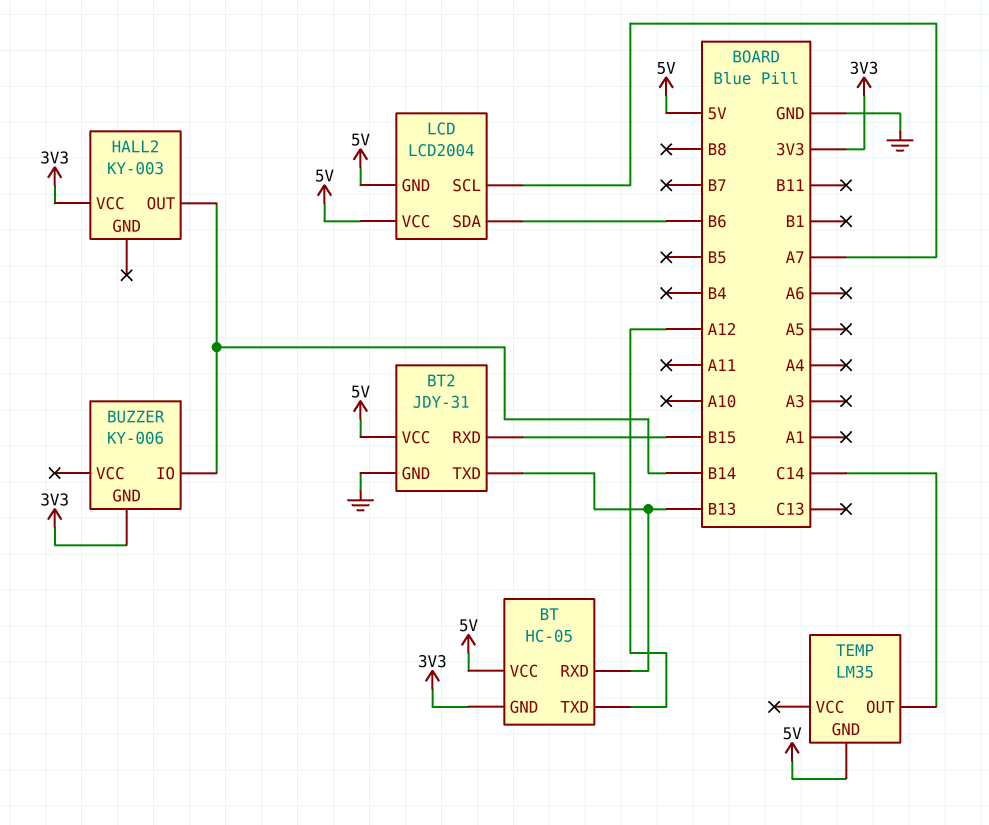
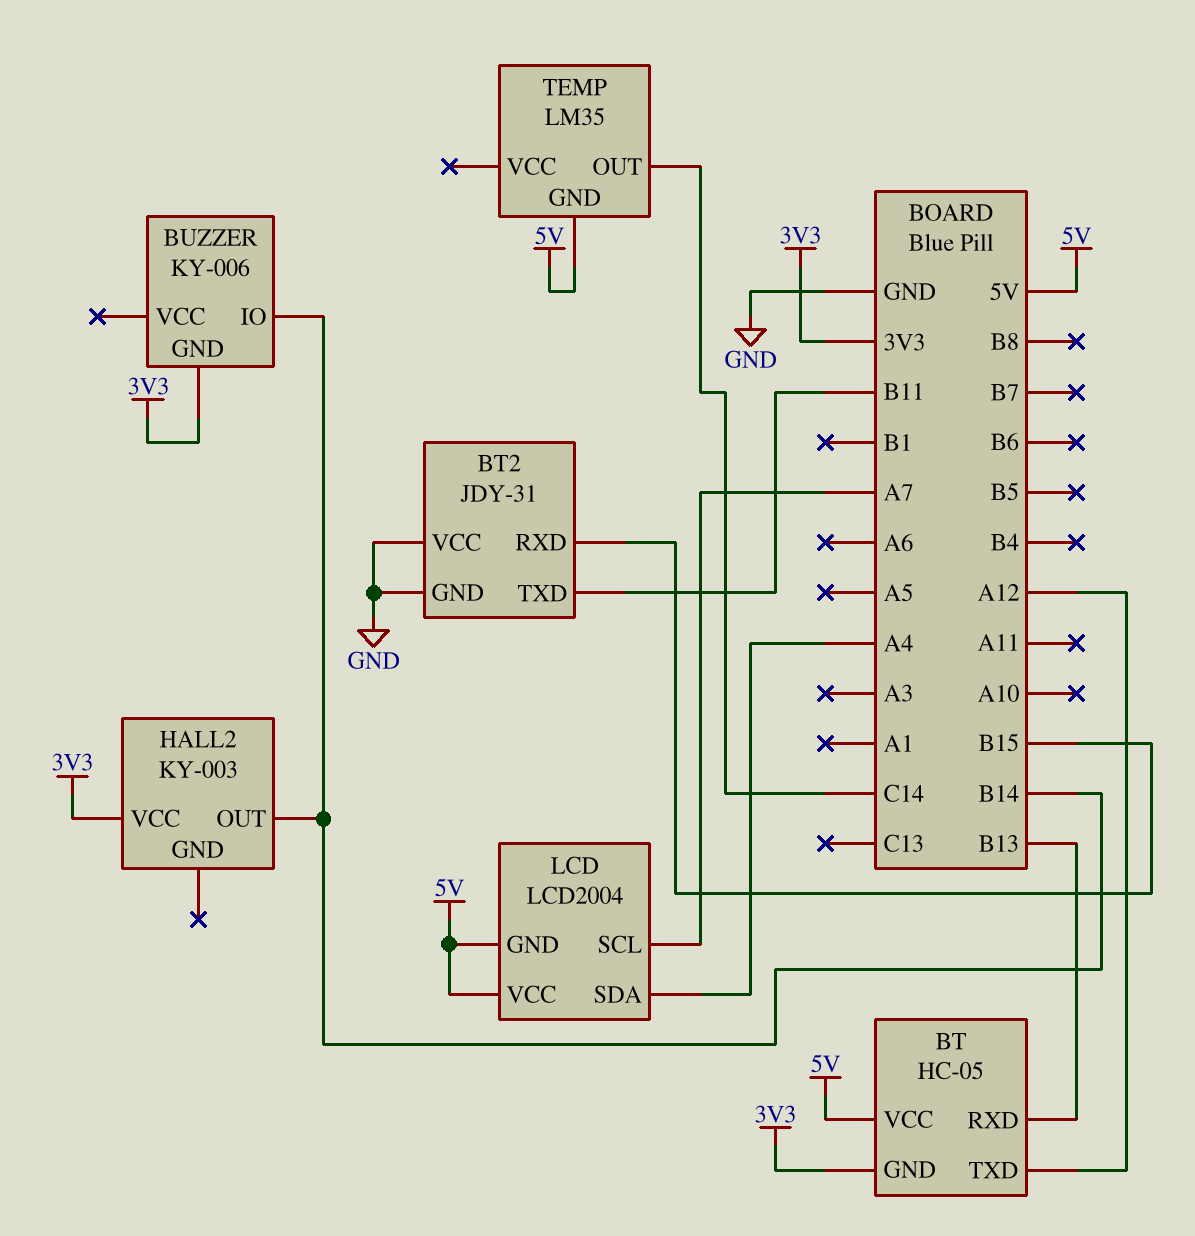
BT2 pin TXD: B13 -> B11
BT2 pin VCC: 5V -> GND
LCD pin SDA: B6 -> A4

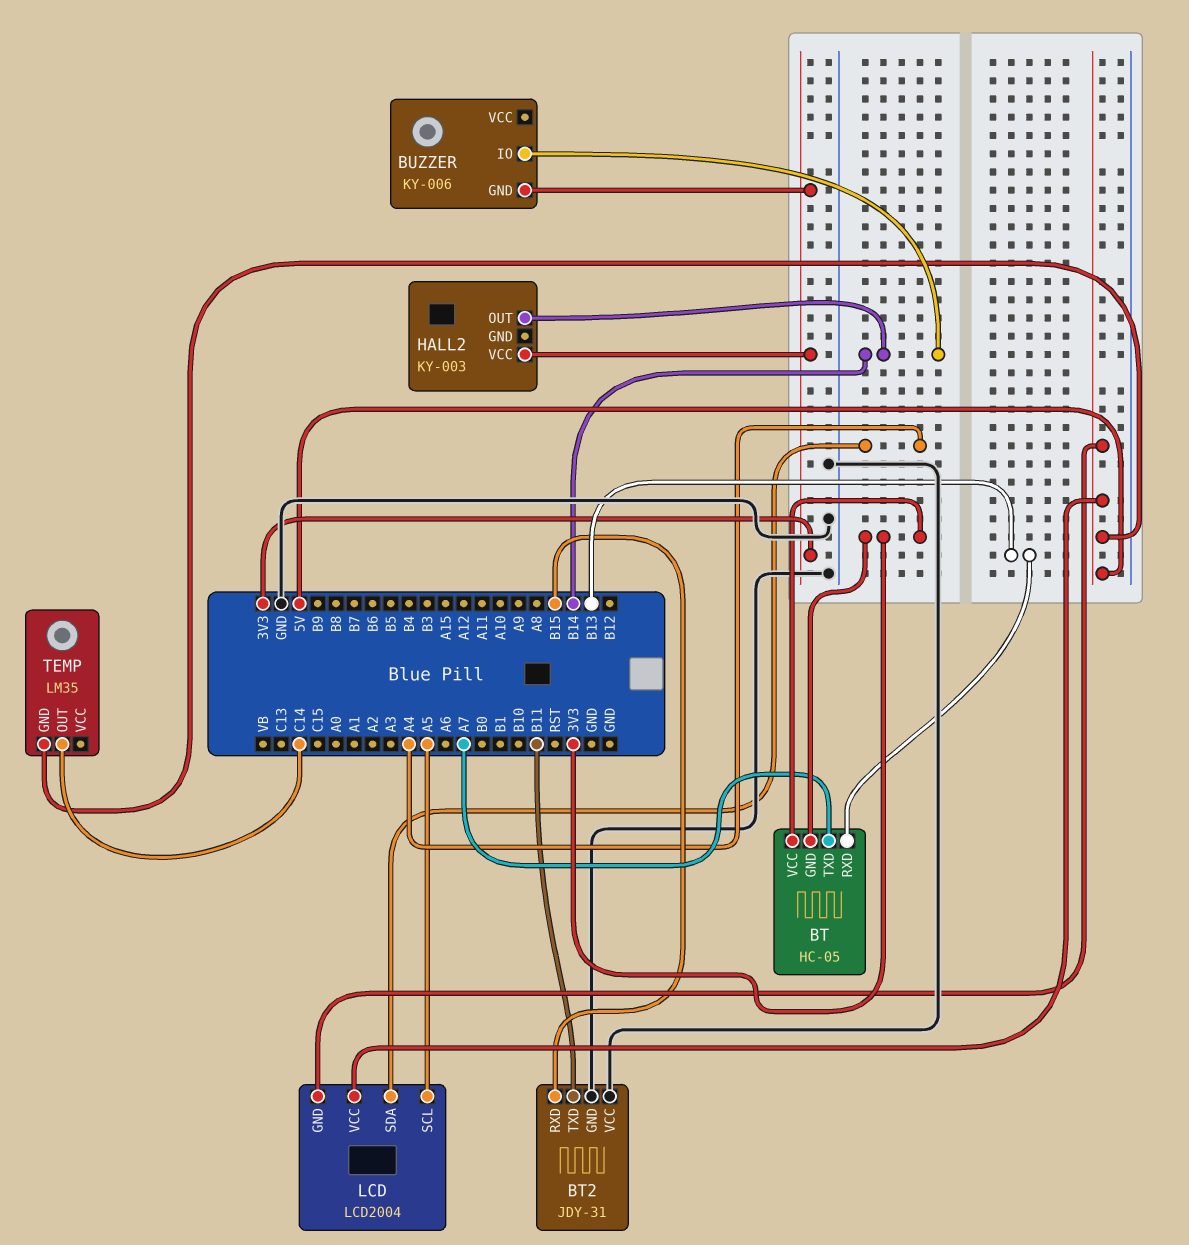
BT pin TXD: A12 -> A7
BT pin VCC: 5V -> 3V3
LCD pin SCL: A7 -> A5

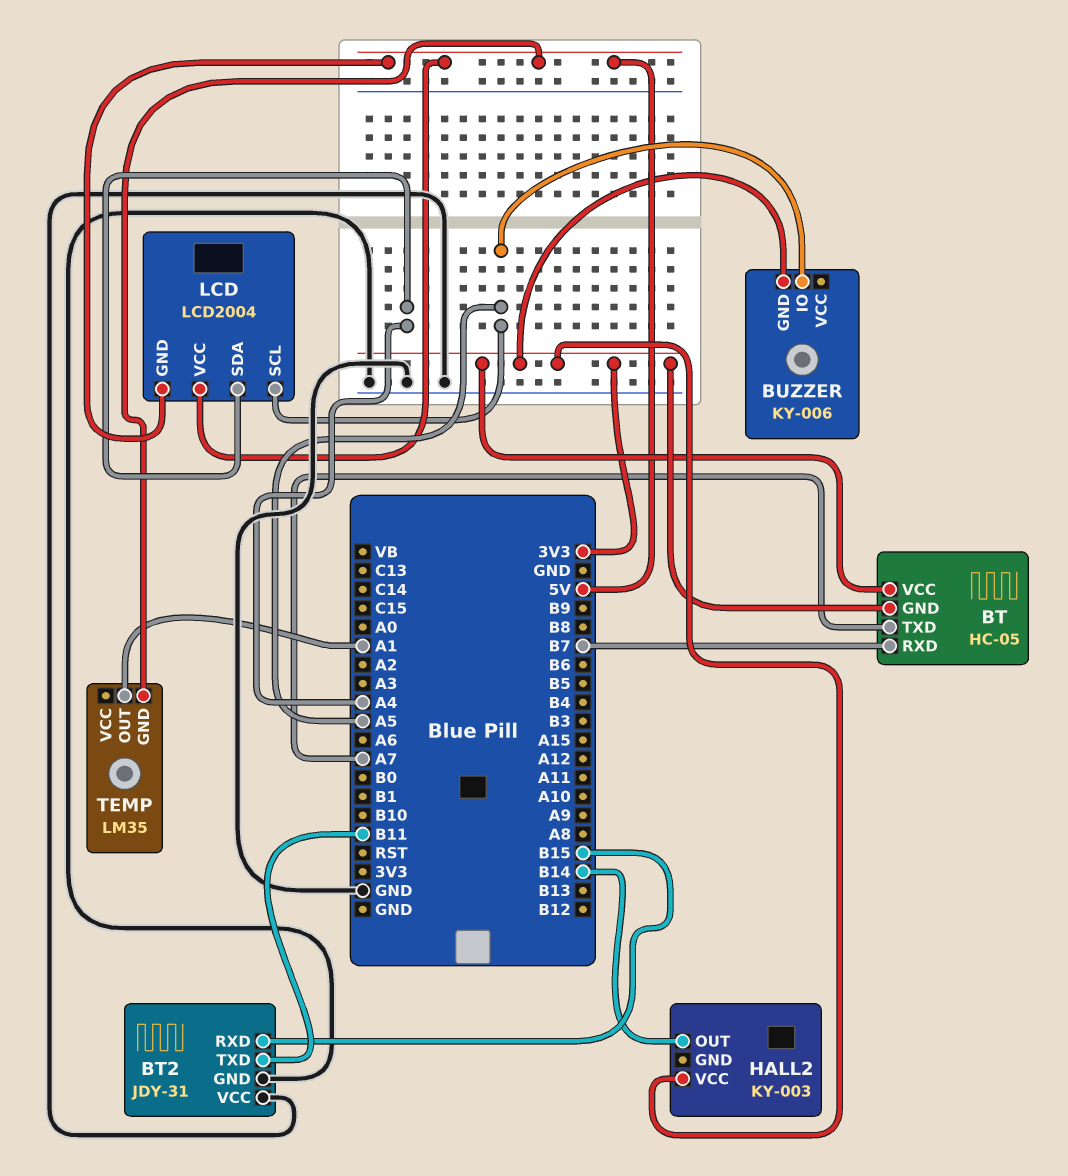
BT pin RXD: B13 -> B7
BUZZER pin IO: B14 -> A5
TEMP pin OUT: C14 -> A1

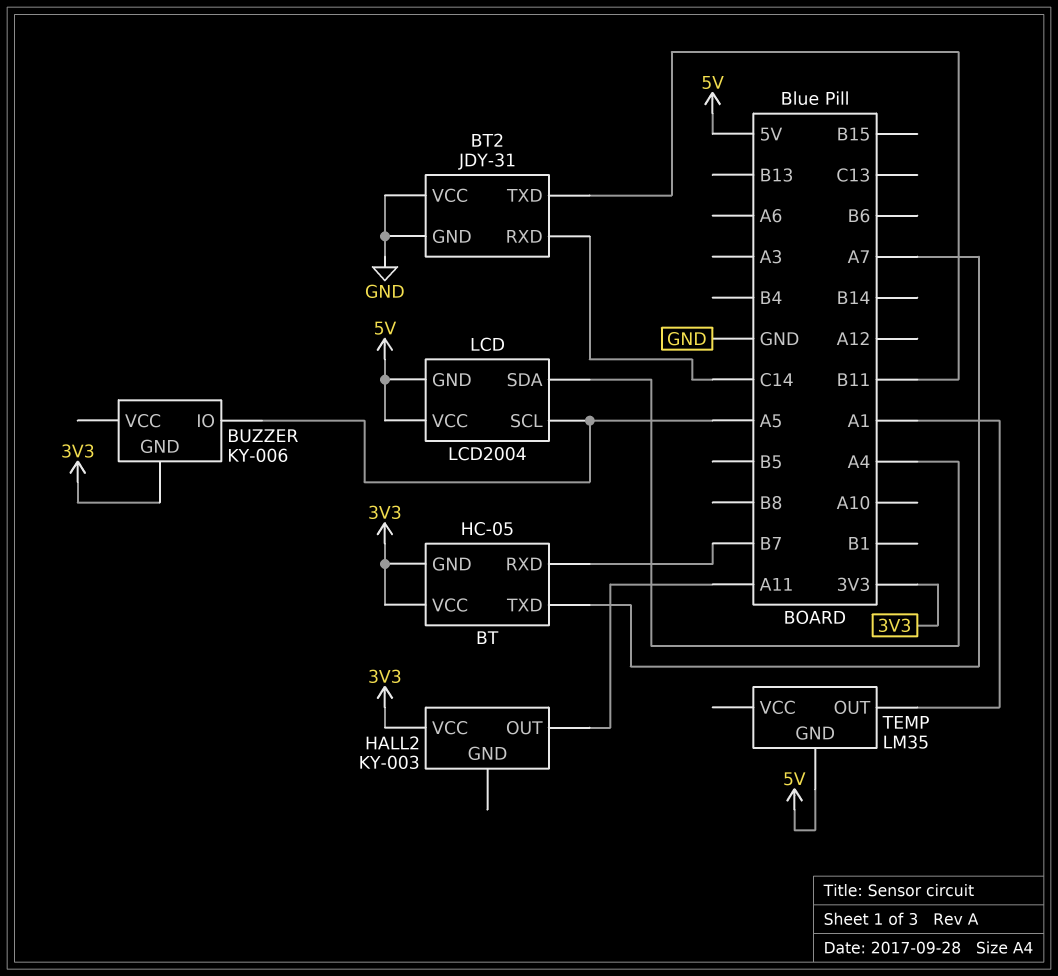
BT2 pin RXD: B15 -> C14
HALL2 pin OUT: B14 -> A11

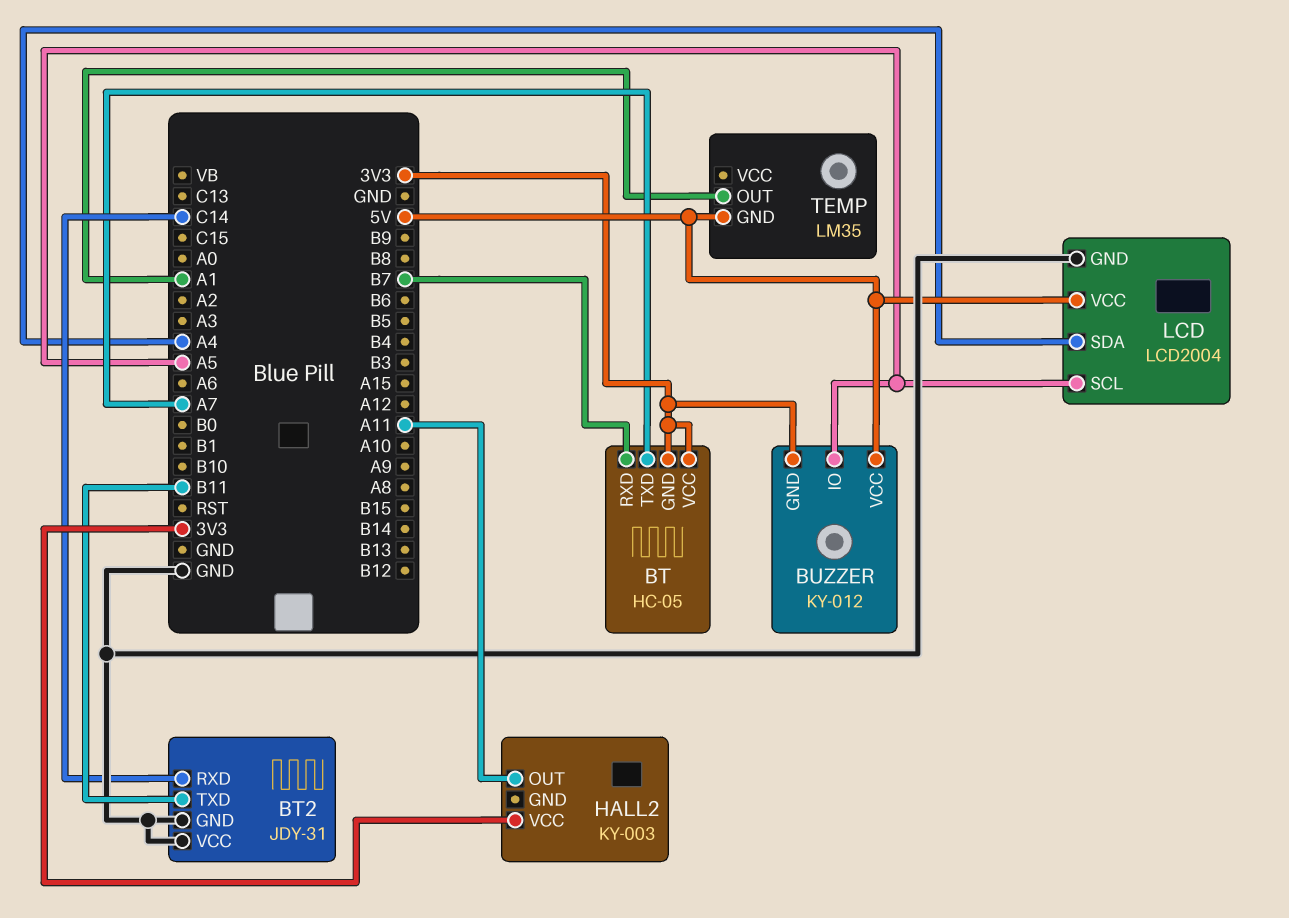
BUZZER: KY-006 -> KY-012
BUZZER pin VCC: none -> 5V
LCD pin GND: 5V -> GND

